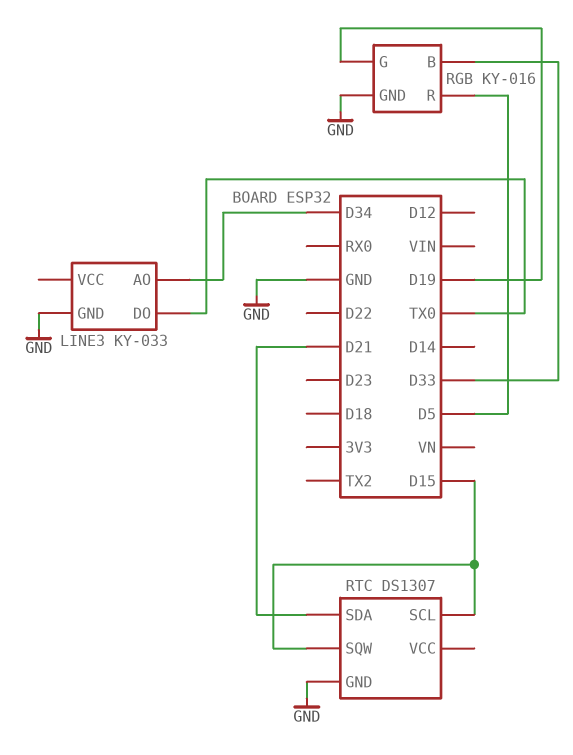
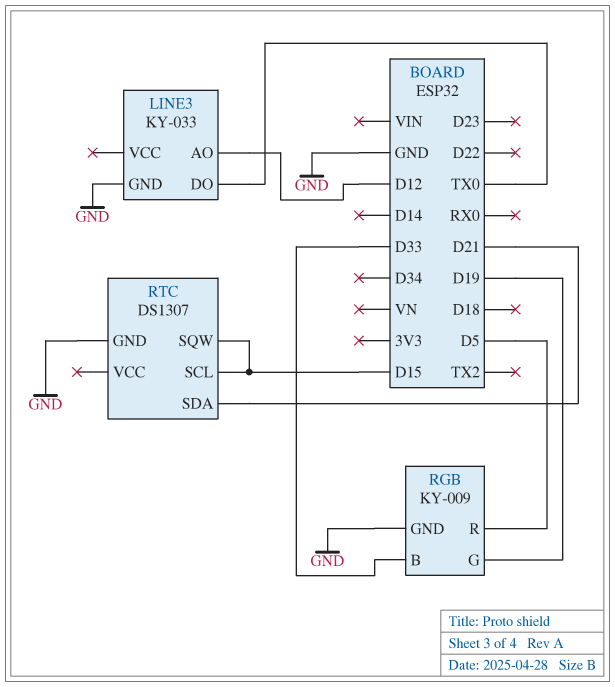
LINE3 pin AO: D34 -> D12
RGB: KY-016 -> KY-009

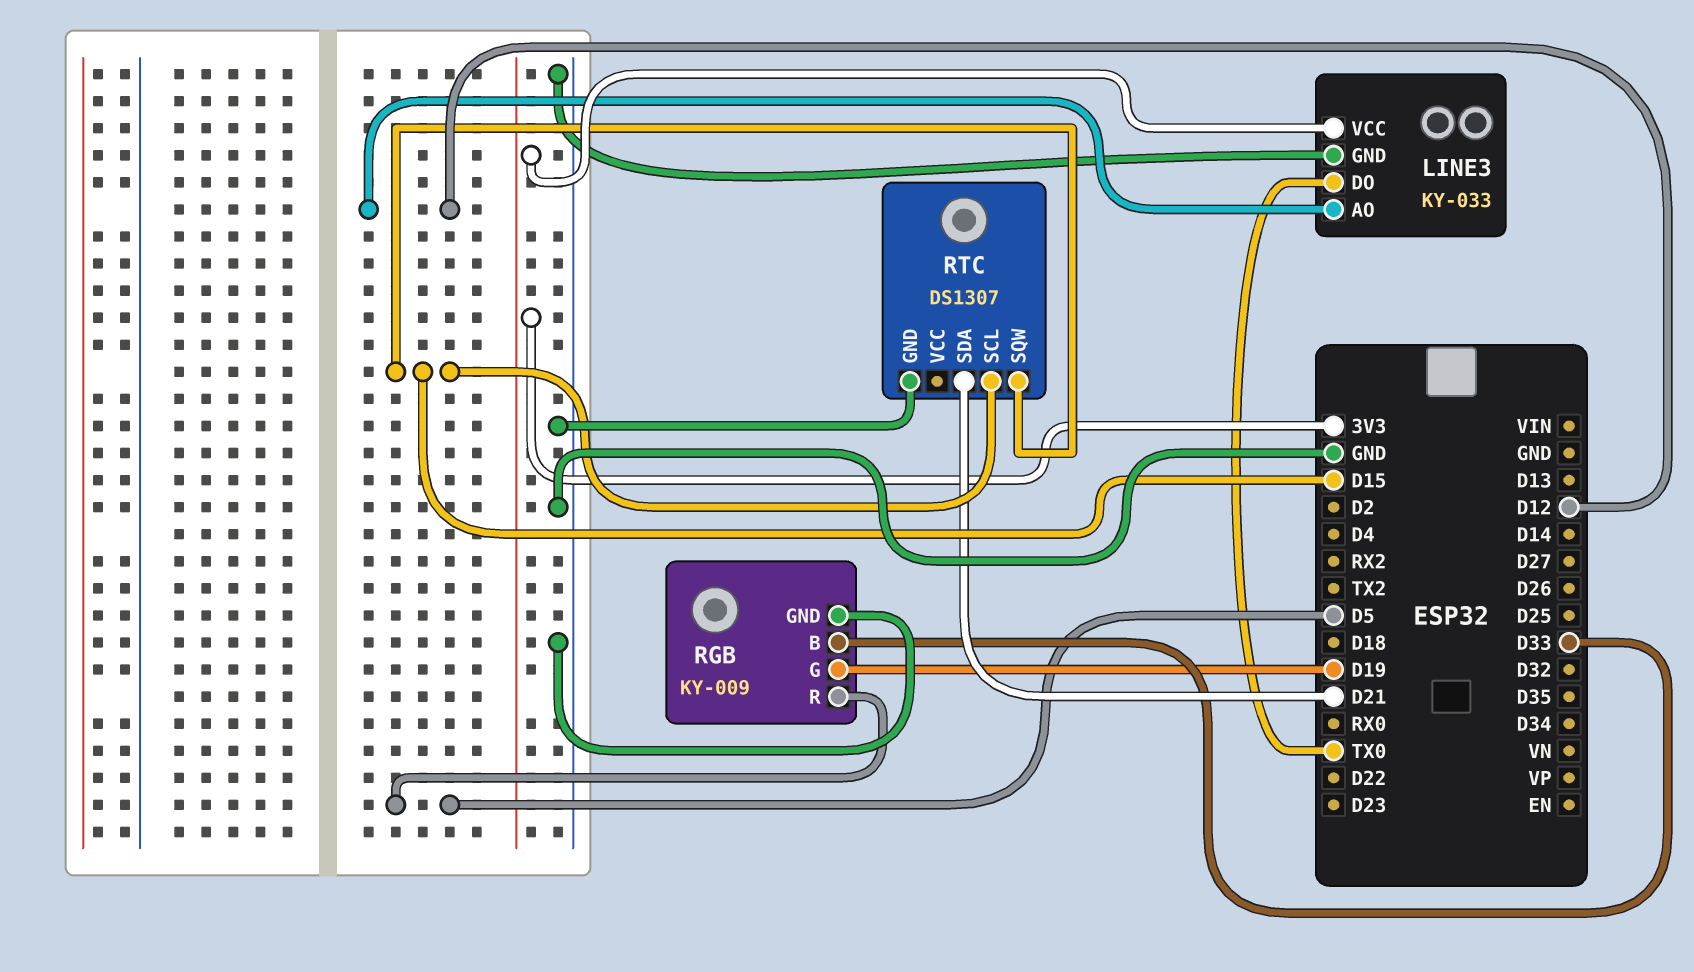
LINE3 pin VCC: none -> 3V3

